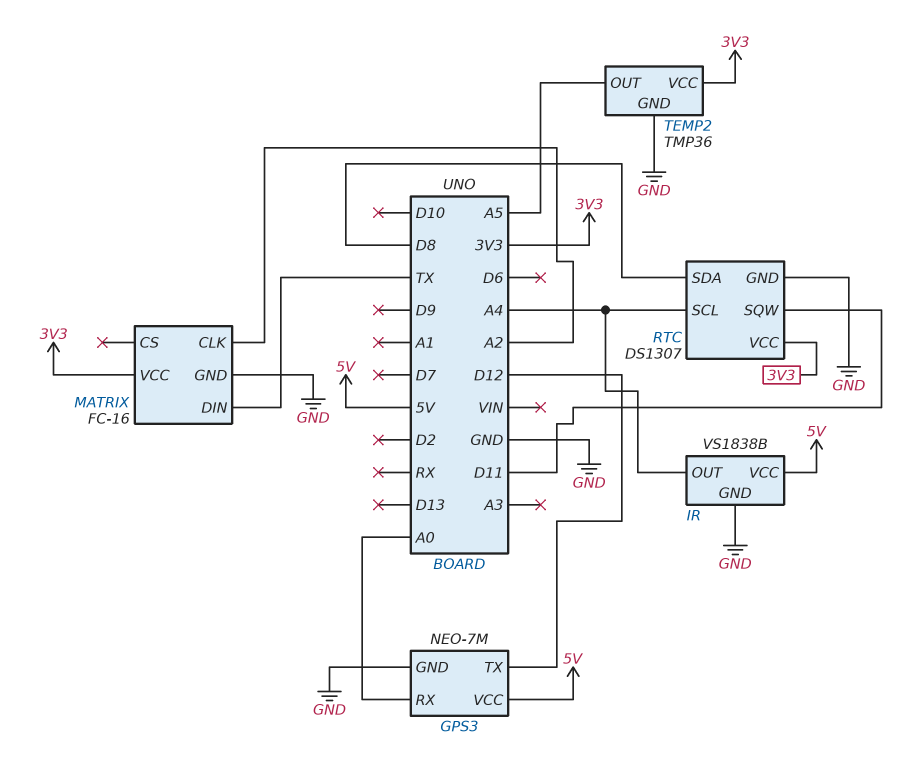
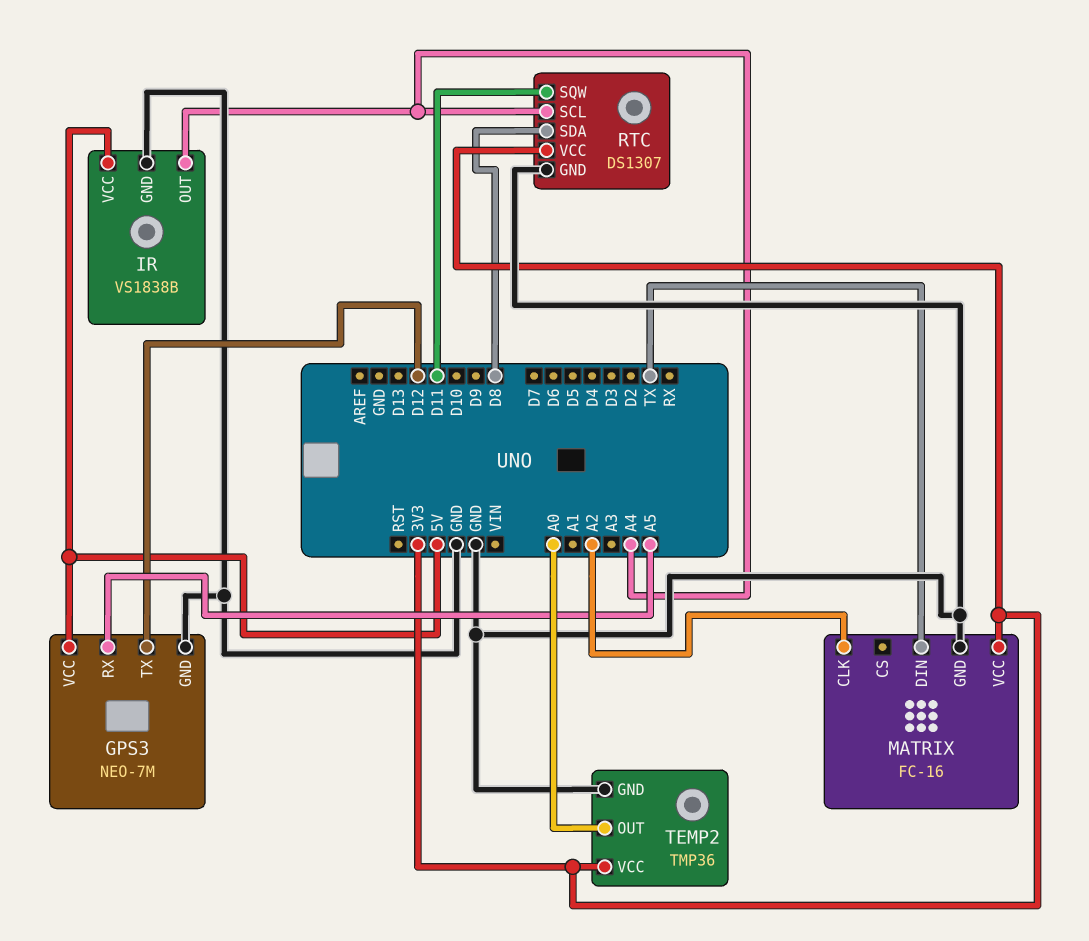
GPS3 pin RX: A0 -> A5
TEMP2 pin OUT: A5 -> A0

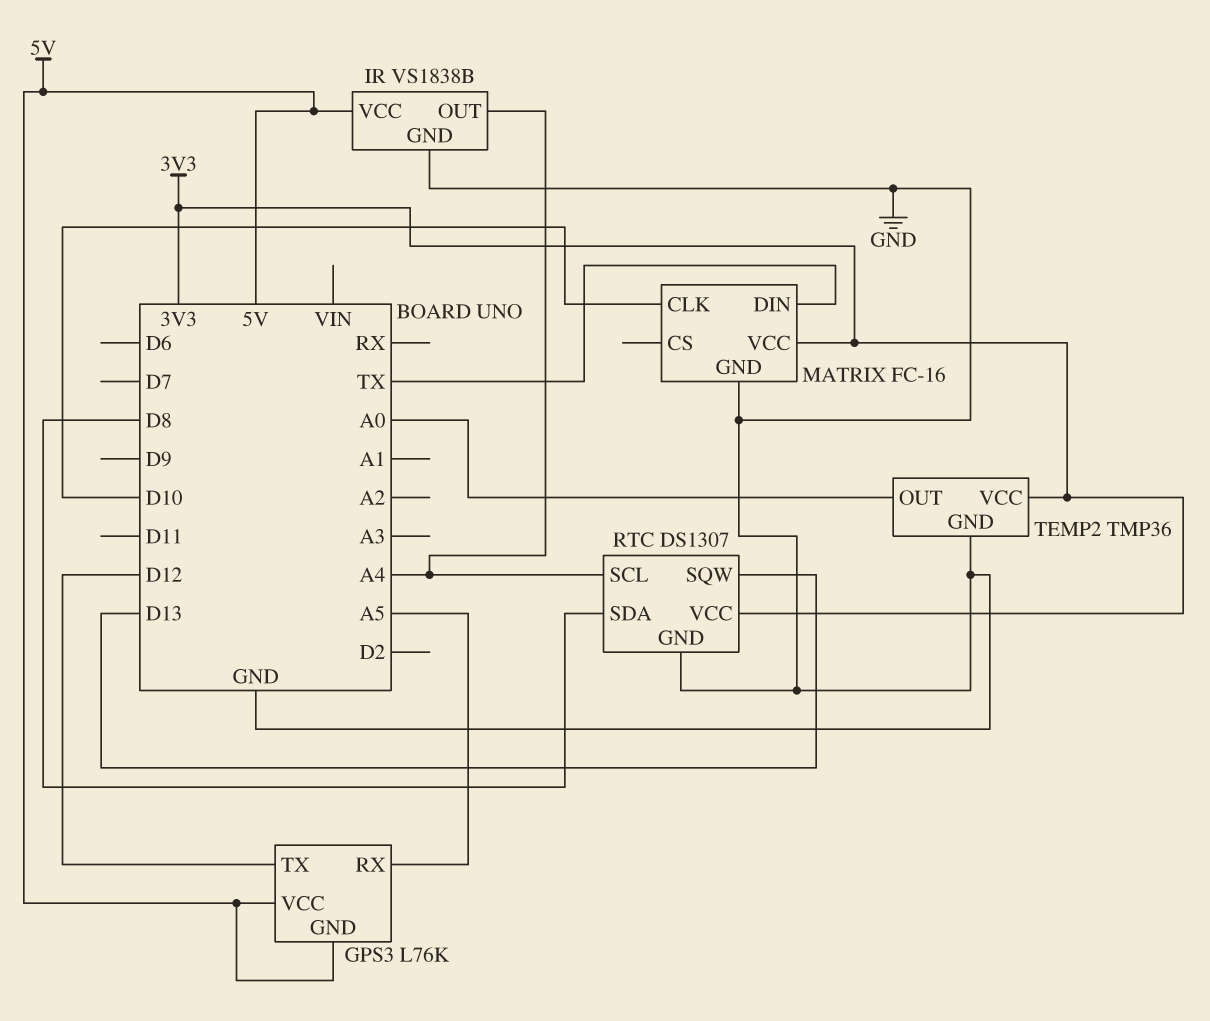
GPS3: NEO-7M -> L76K
GPS3 pin GND: GND -> 5V
MATRIX pin CLK: A2 -> D10
RTC pin SQW: D11 -> D13

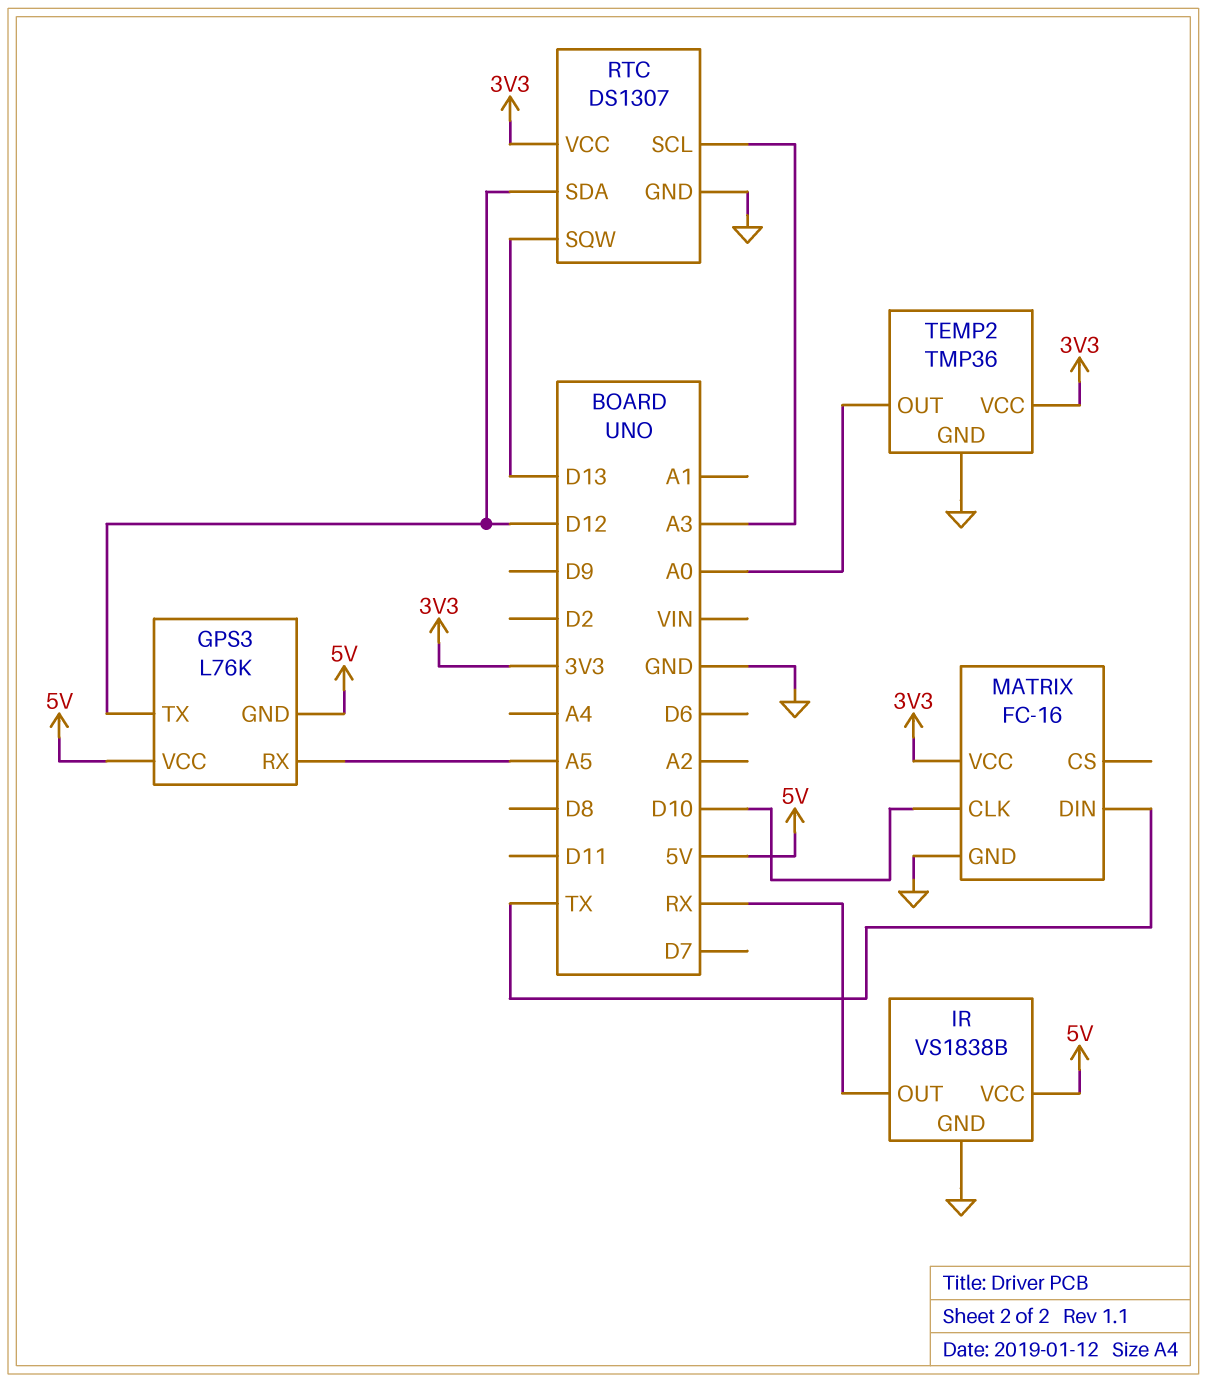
IR pin OUT: A4 -> RX
RTC pin SCL: A4 -> A3
RTC pin SDA: D8 -> D12

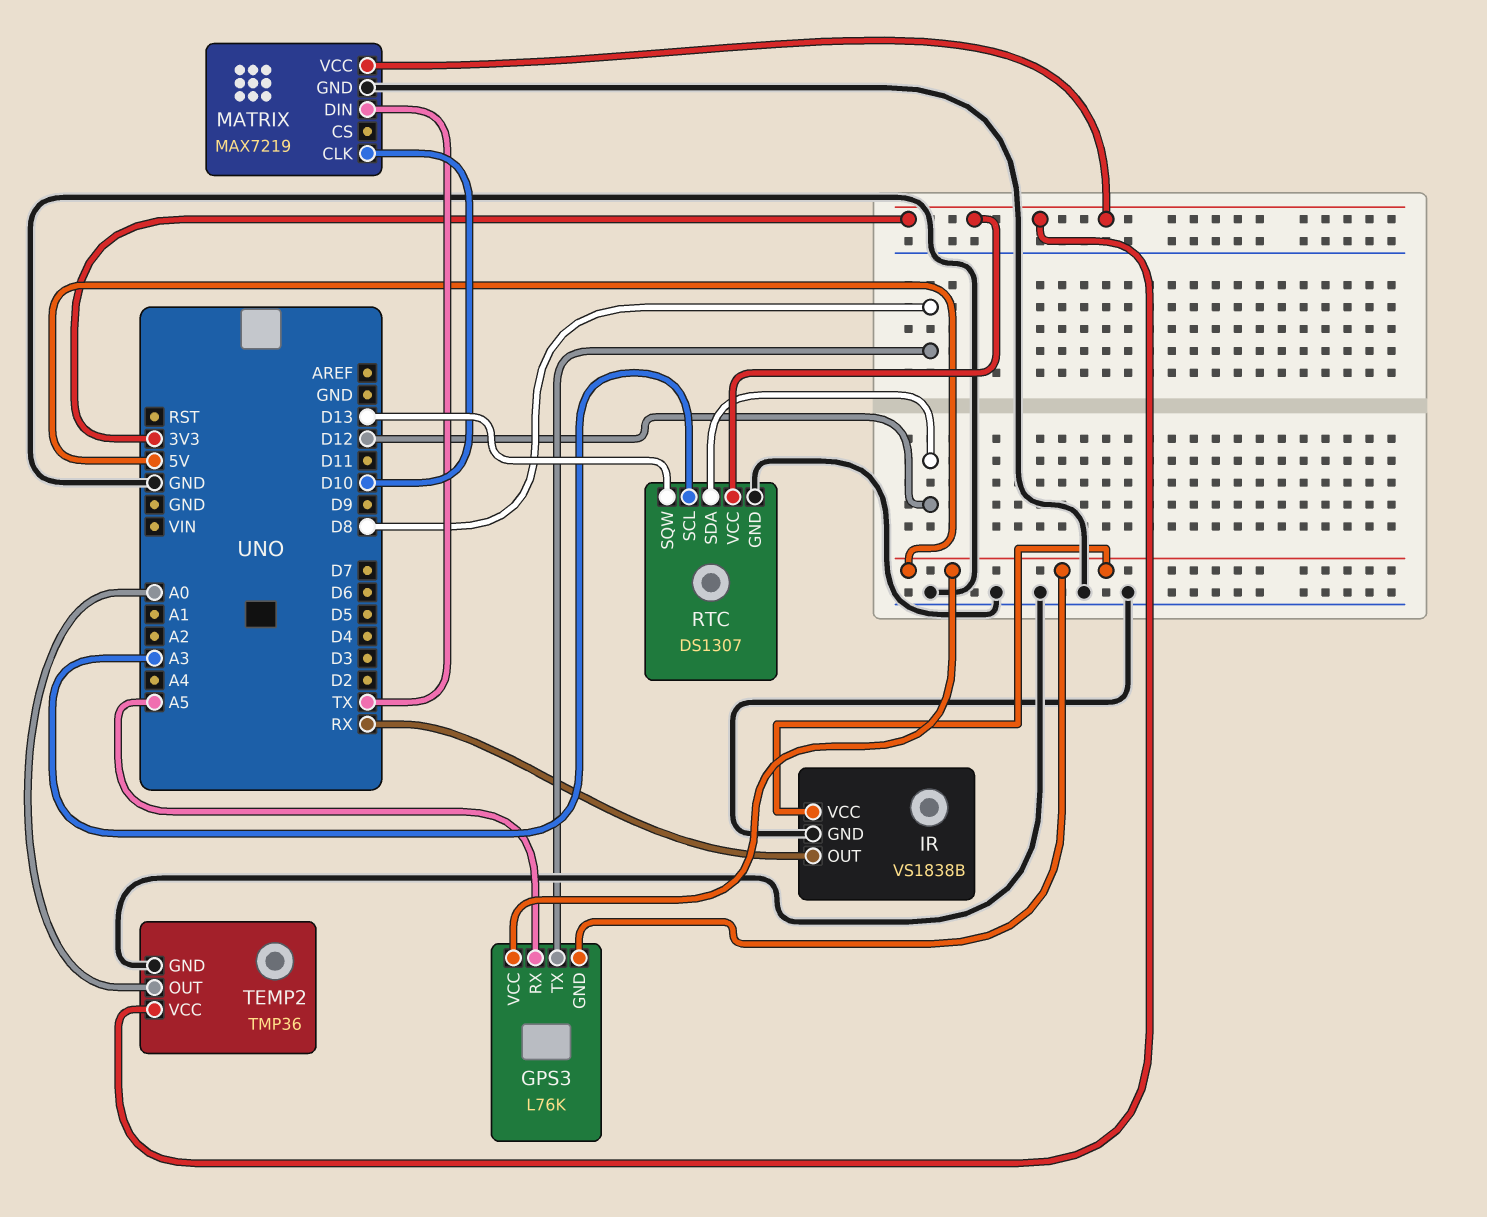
GPS3 pin TX: D12 -> D8
MATRIX: FC-16 -> MAX7219

